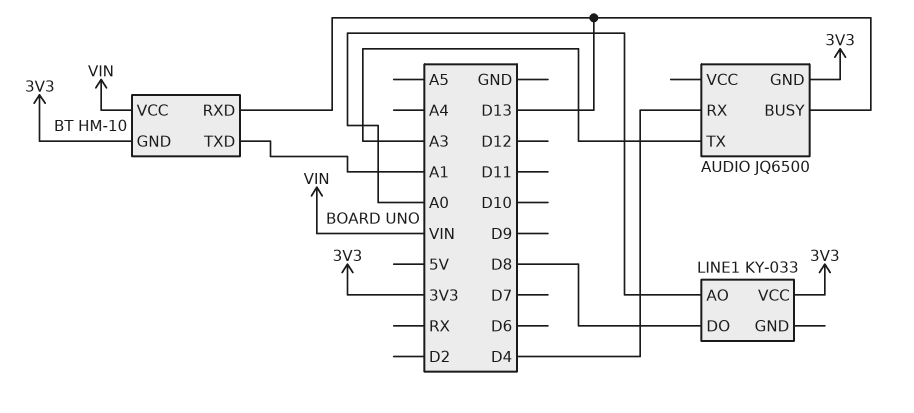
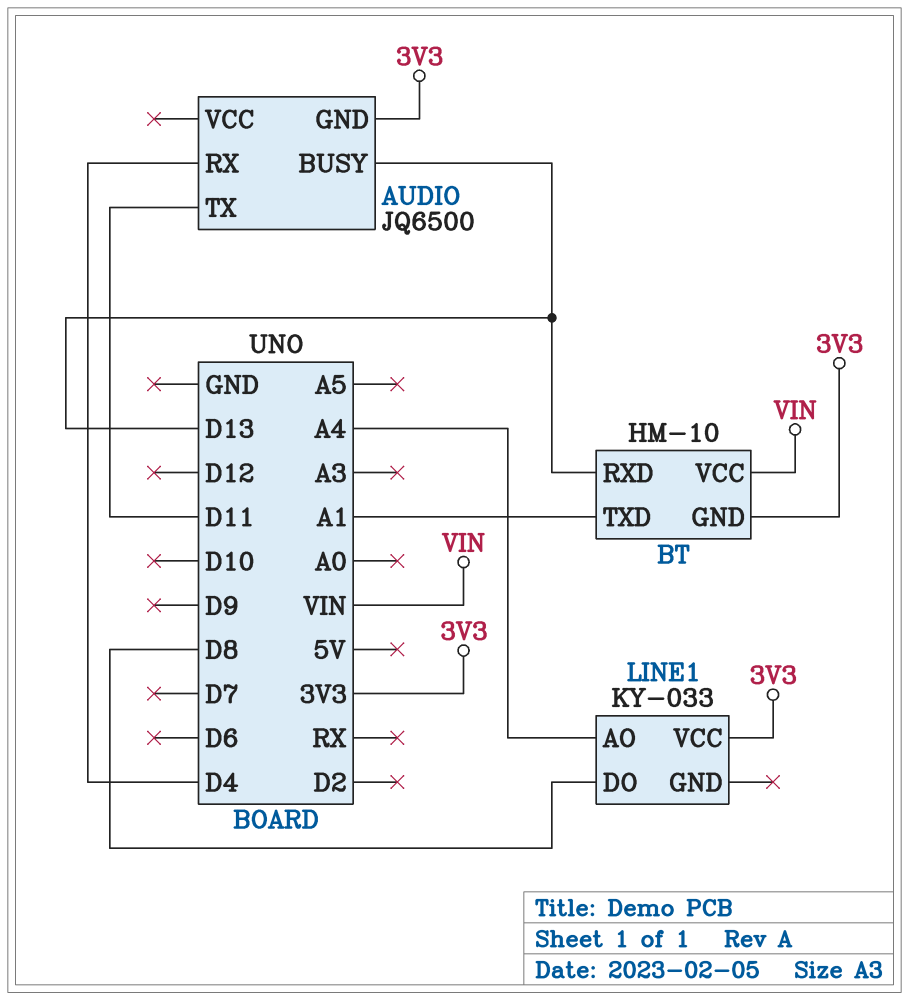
AUDIO pin TX: A3 -> D11
LINE1 pin AO: A0 -> A4

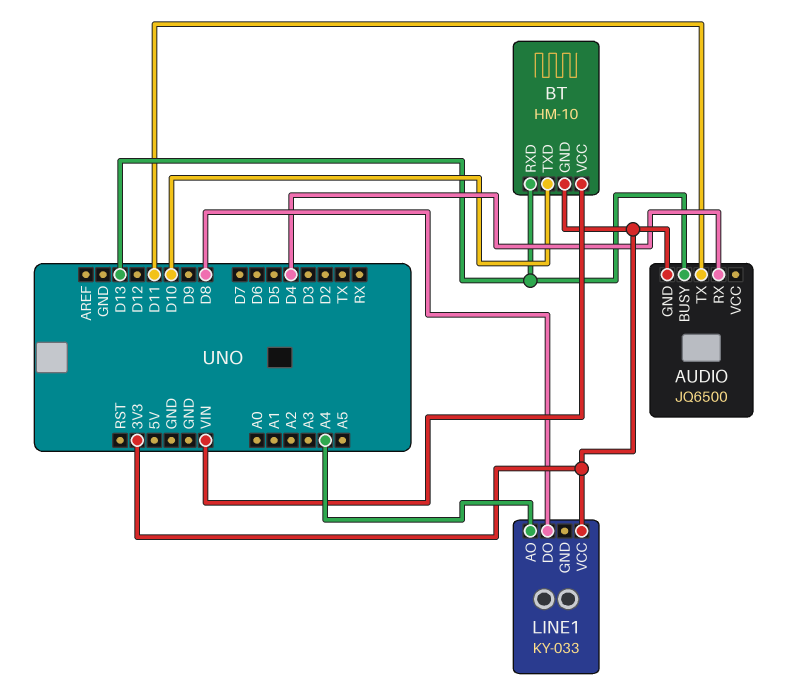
BT pin TXD: A1 -> D10

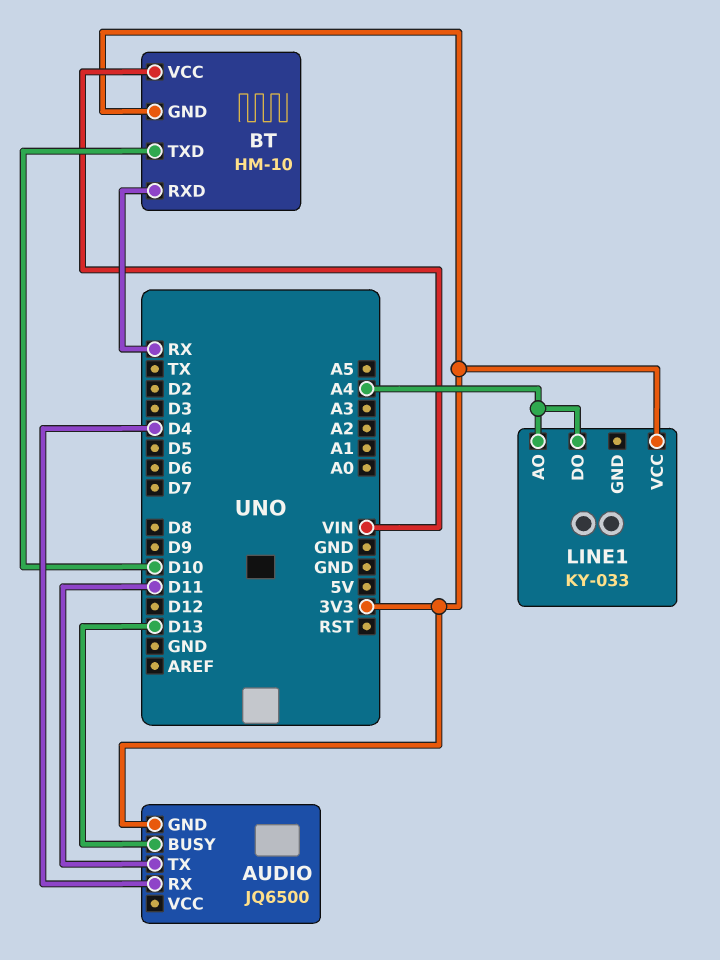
BT pin RXD: D13 -> RX
LINE1 pin DO: D8 -> A4

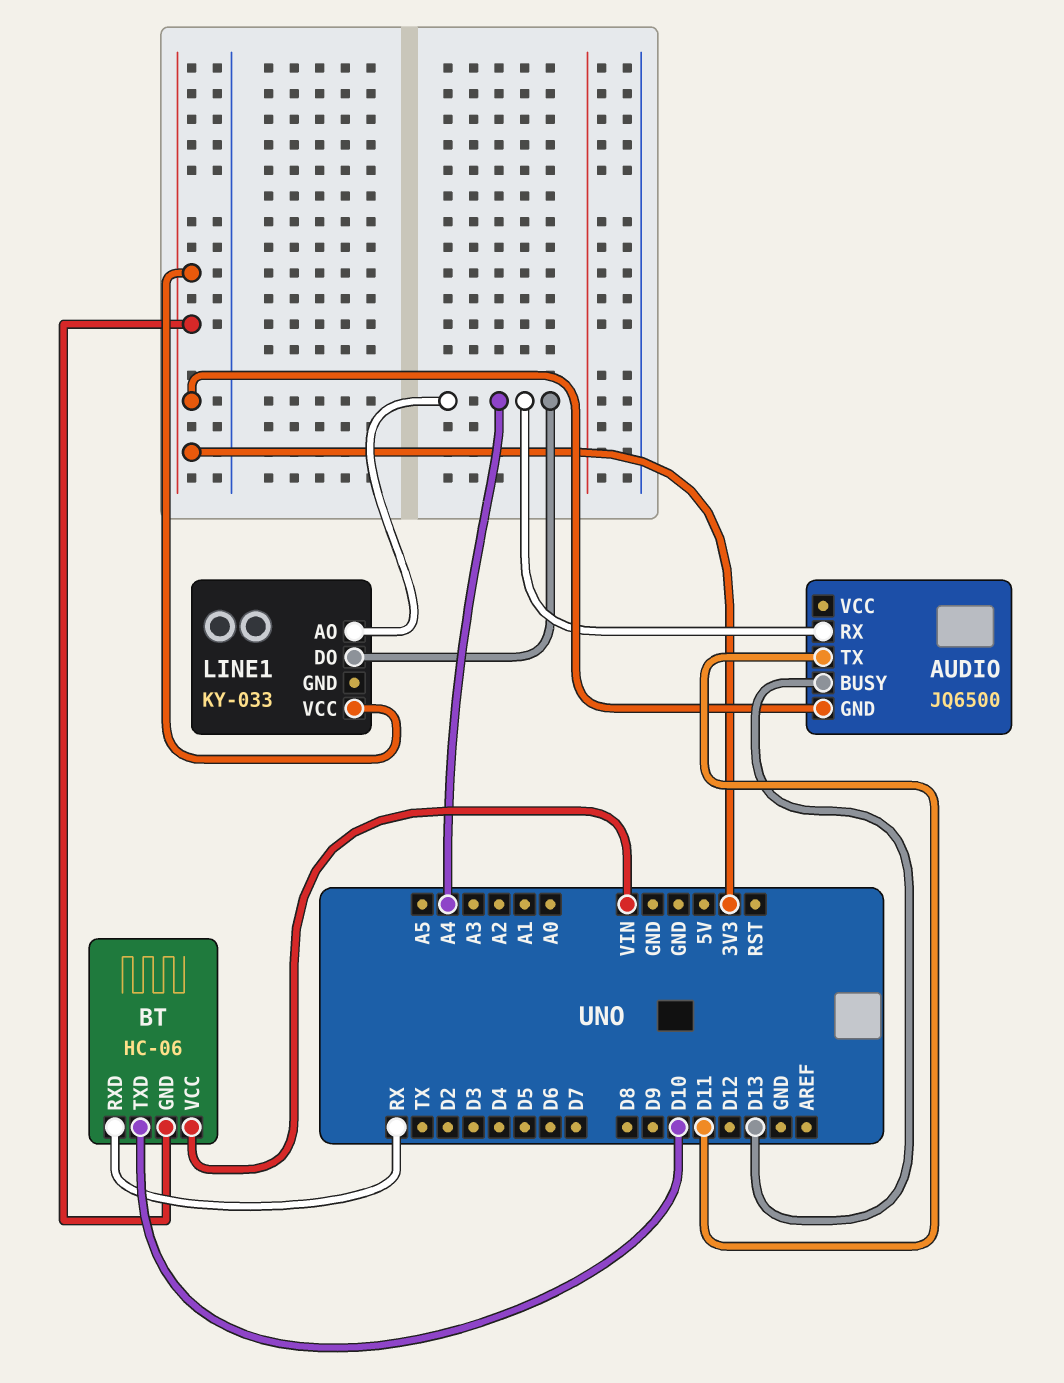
AUDIO pin RX: D4 -> A4
BT: HM-10 -> HC-06

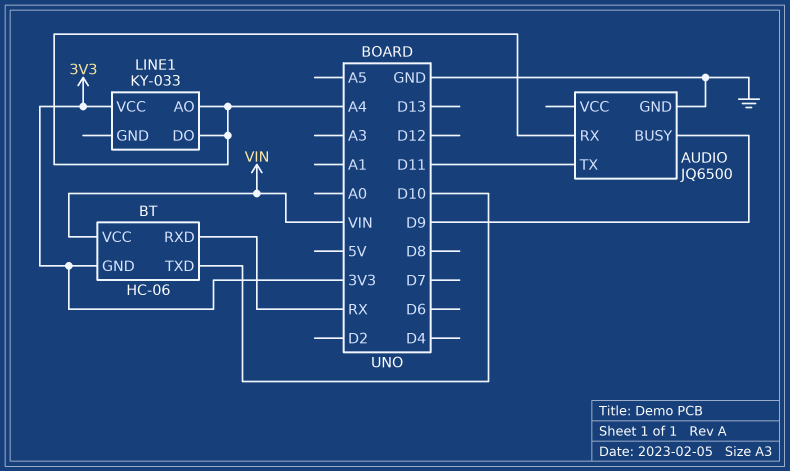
AUDIO pin BUSY: D13 -> D9
AUDIO pin GND: 3V3 -> GND

